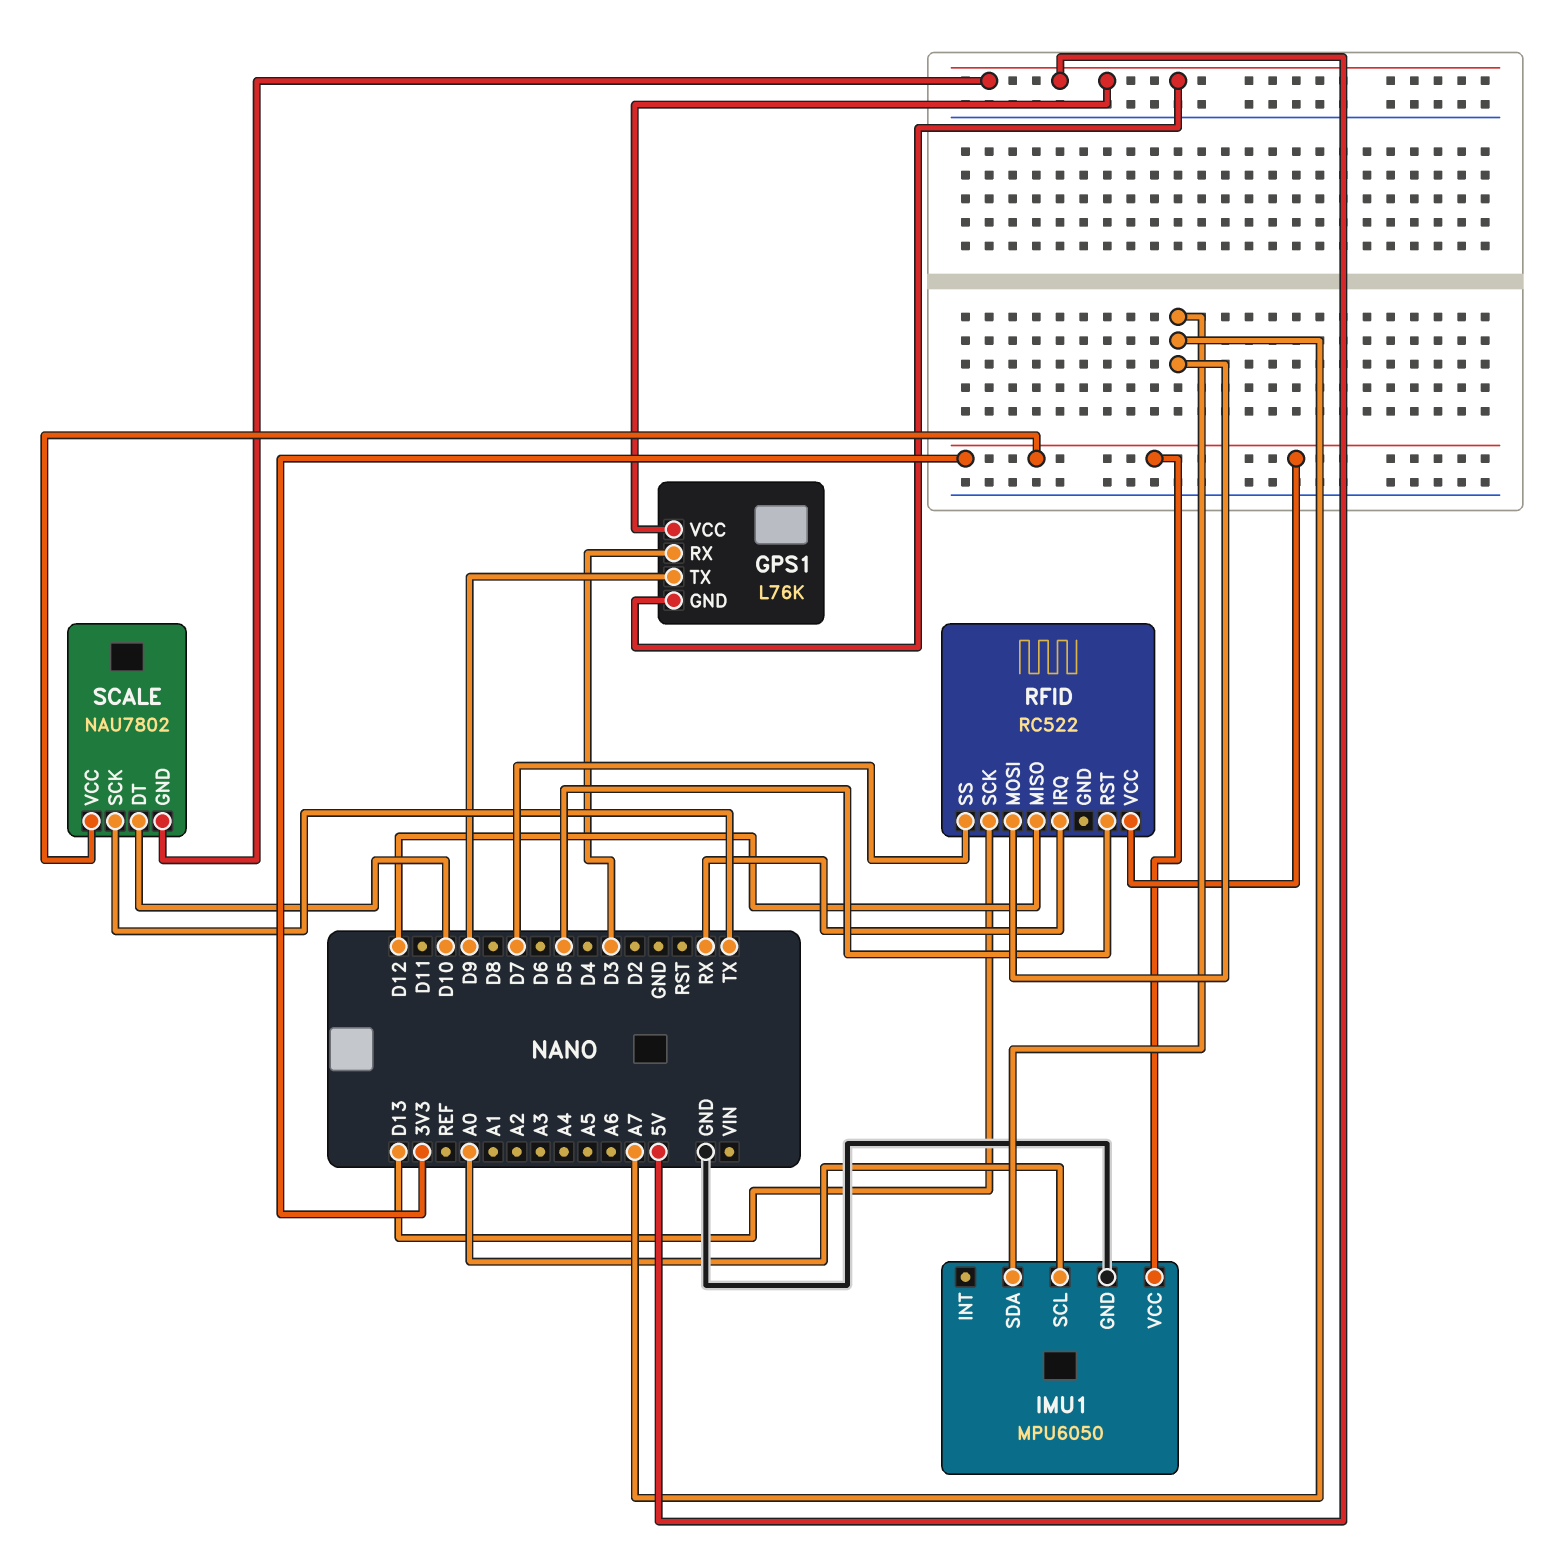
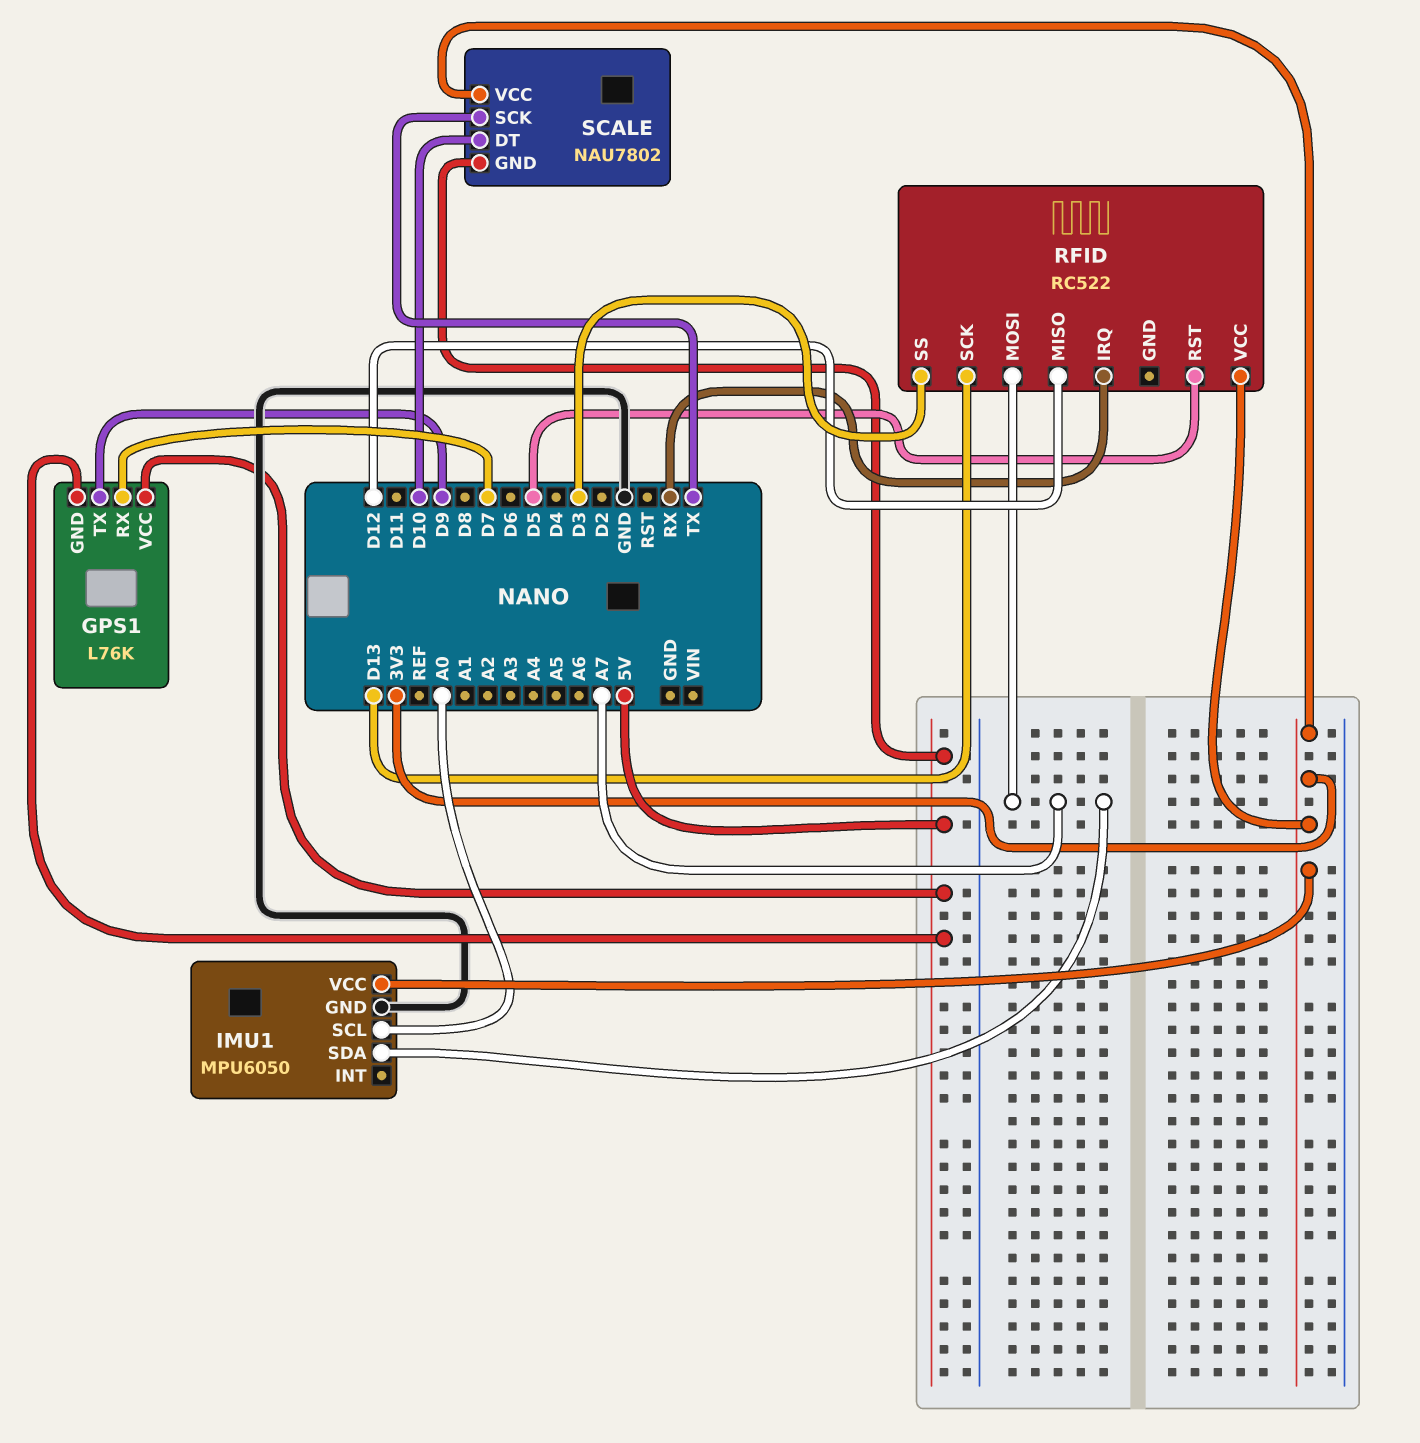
GPS1 pin RX: D3 -> D7
RFID pin SS: D7 -> D3

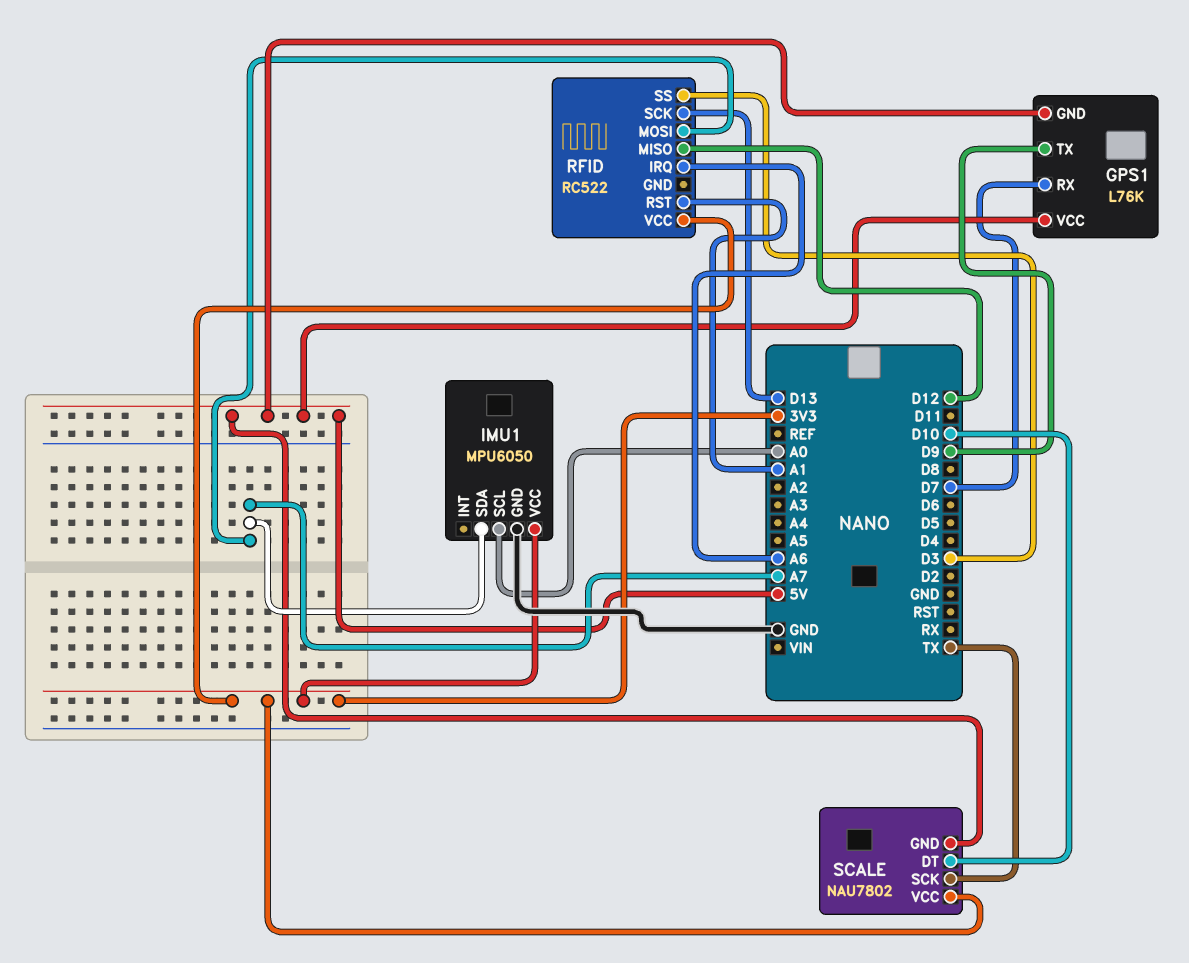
RFID pin IRQ: RX -> A6
RFID pin RST: D5 -> A1

